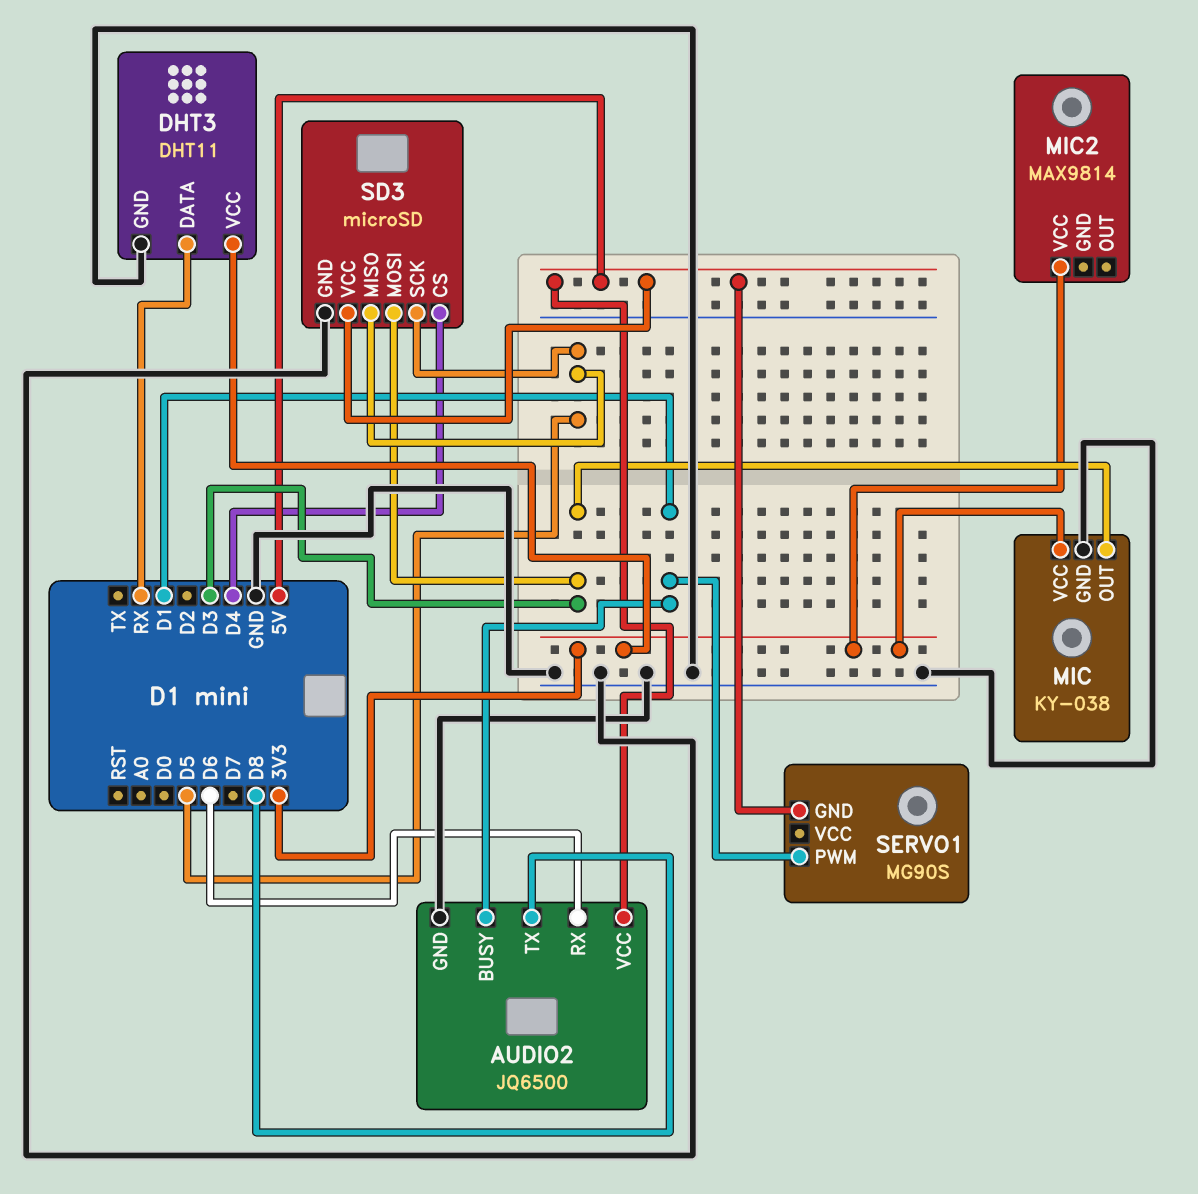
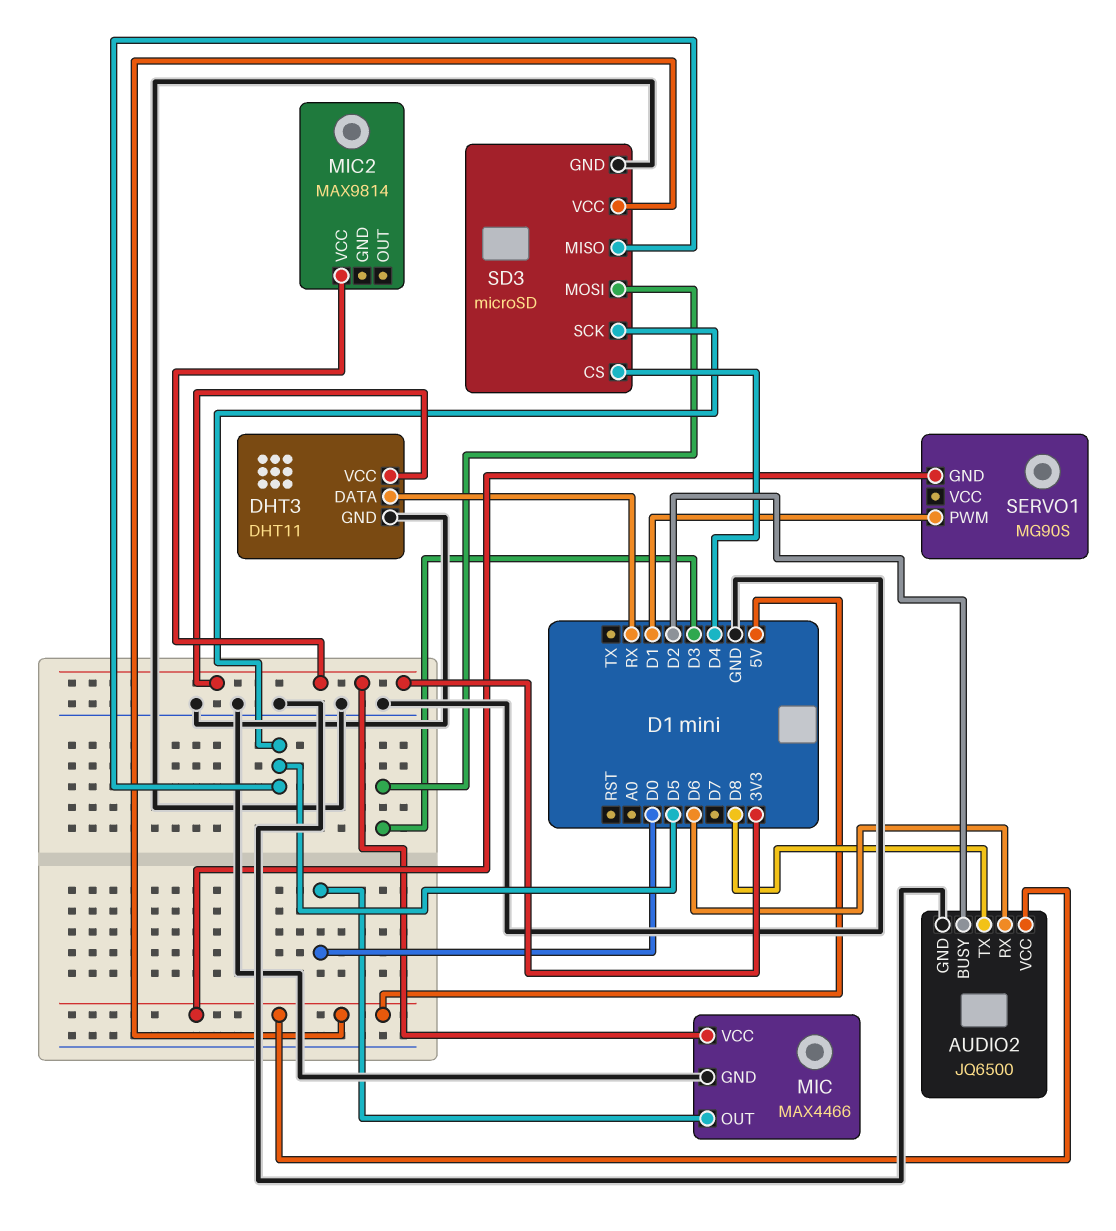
AUDIO2 pin BUSY: D1 -> D2
MIC: KY-038 -> MAX4466
MIC pin OUT: D3 -> D0

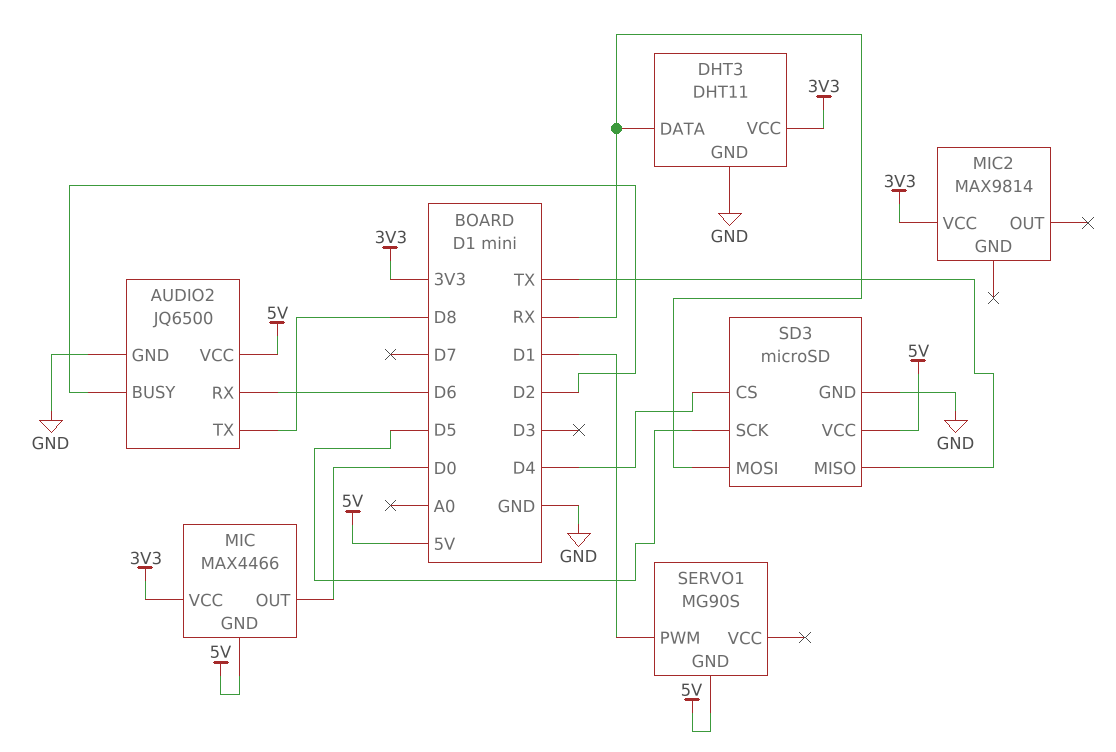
MIC pin GND: GND -> 5V
SD3 pin MISO: D5 -> TX
SD3 pin MOSI: D3 -> RX

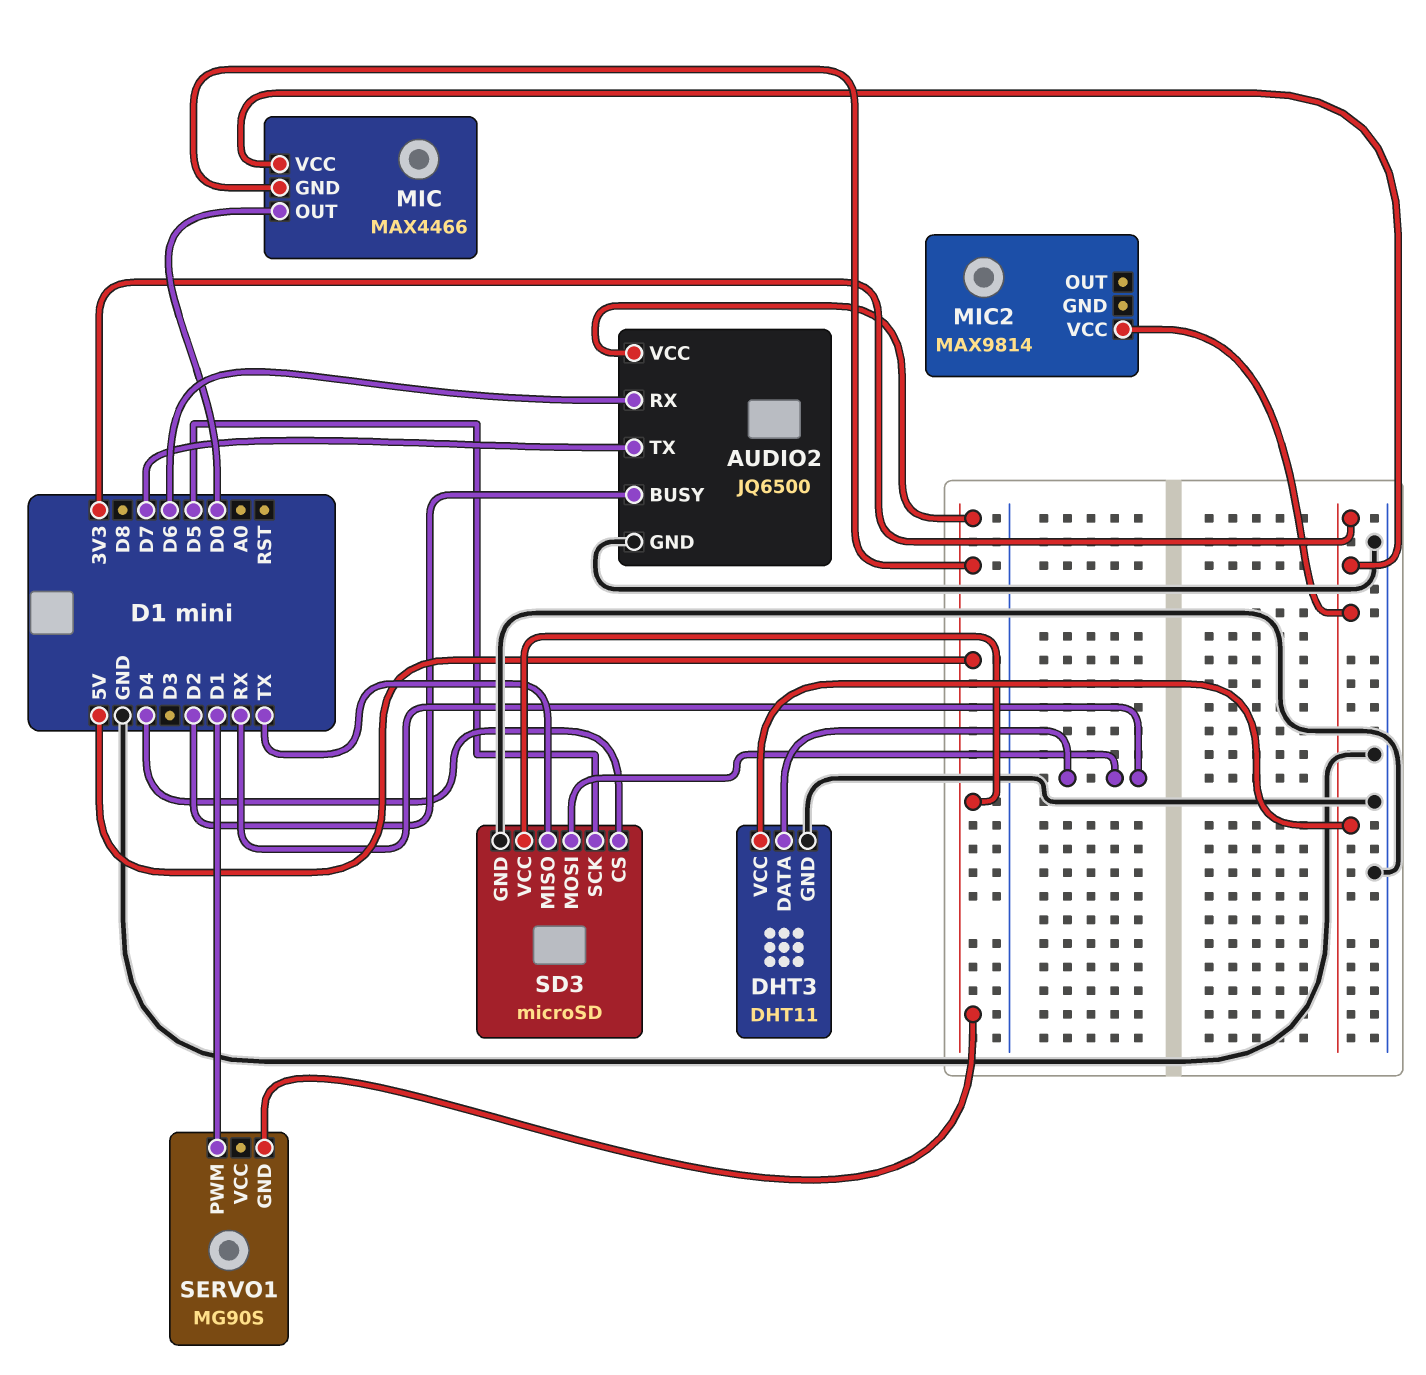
AUDIO2 pin TX: D8 -> D7

